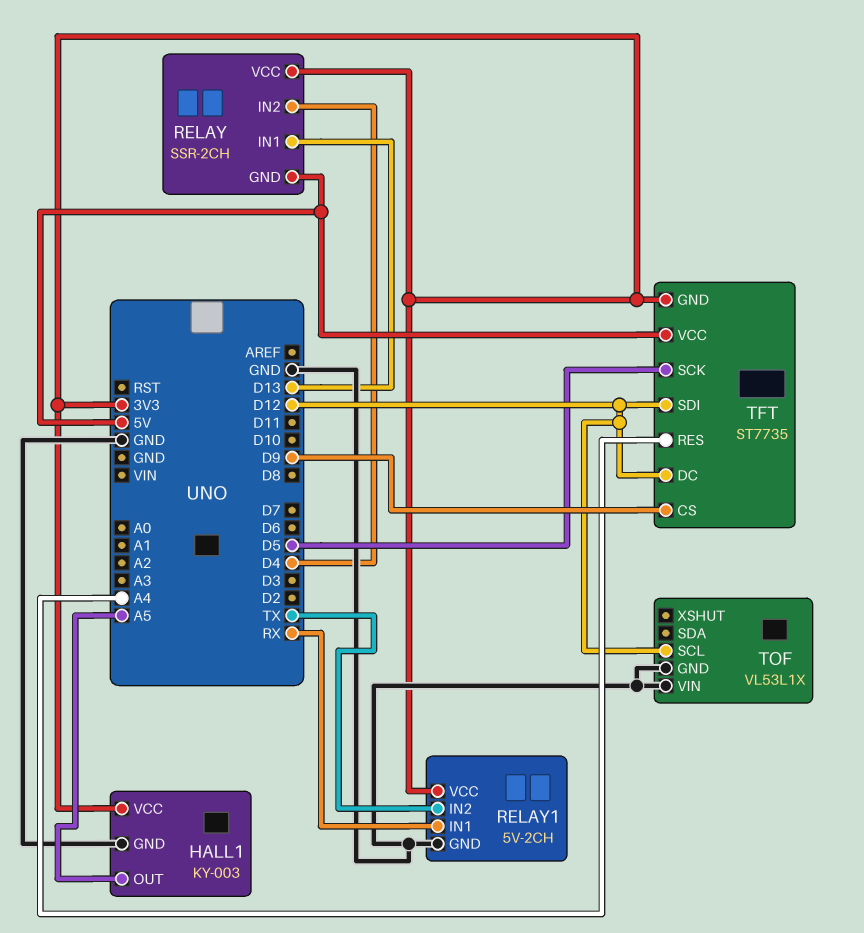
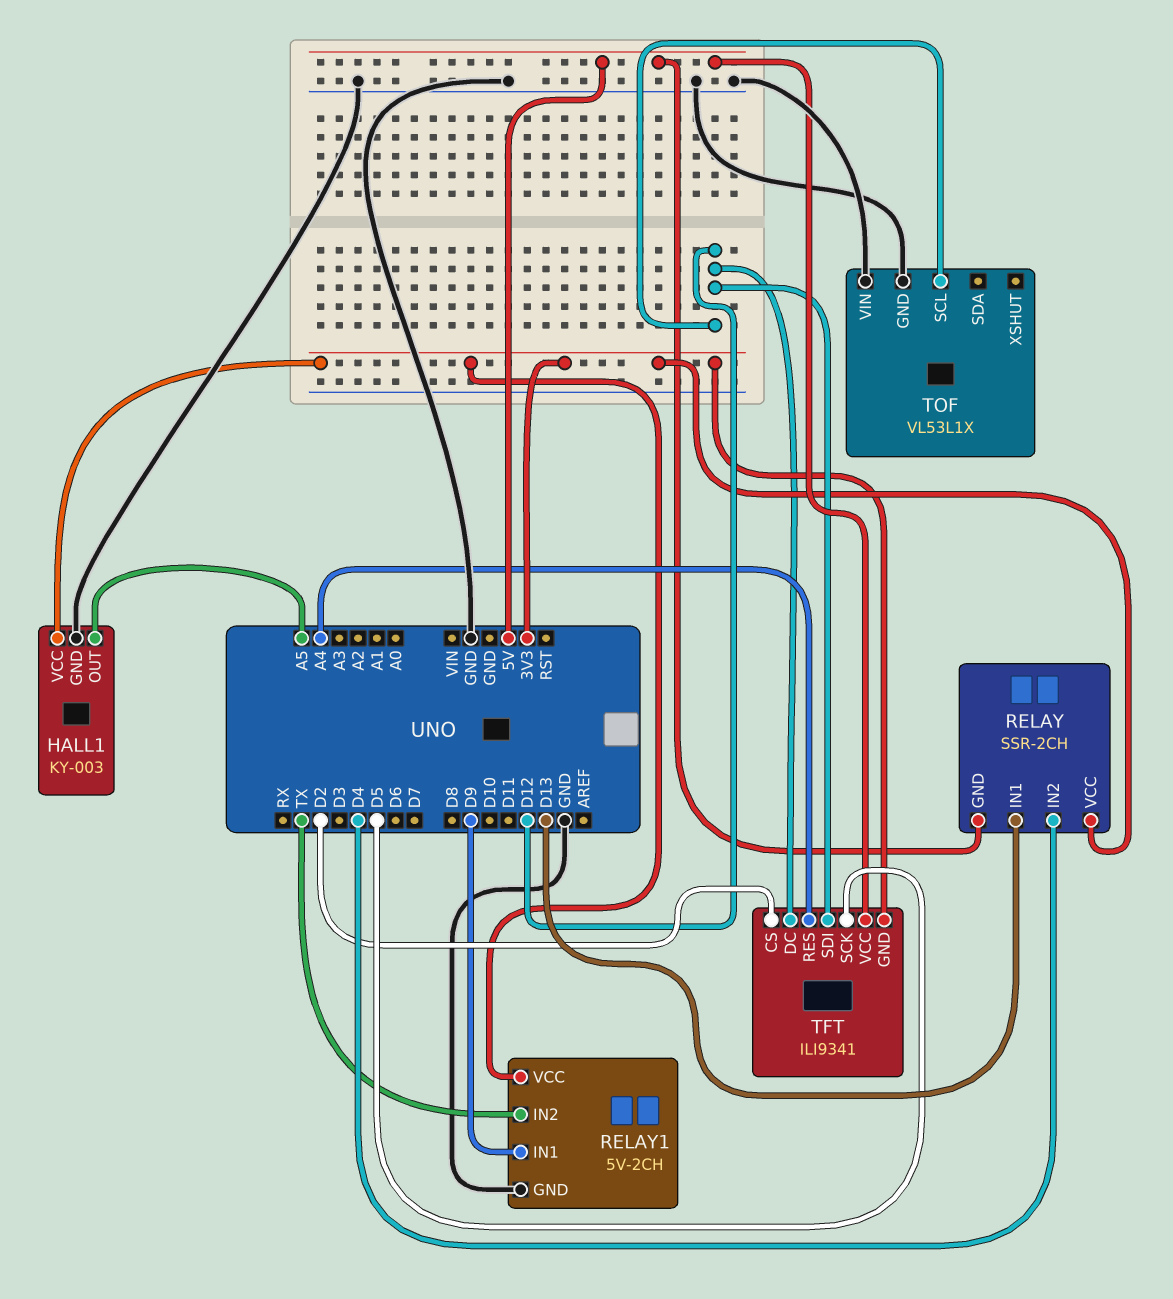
RELAY1 pin IN1: RX -> D9
TFT: ST7735 -> ILI9341
TFT pin CS: D9 -> D2

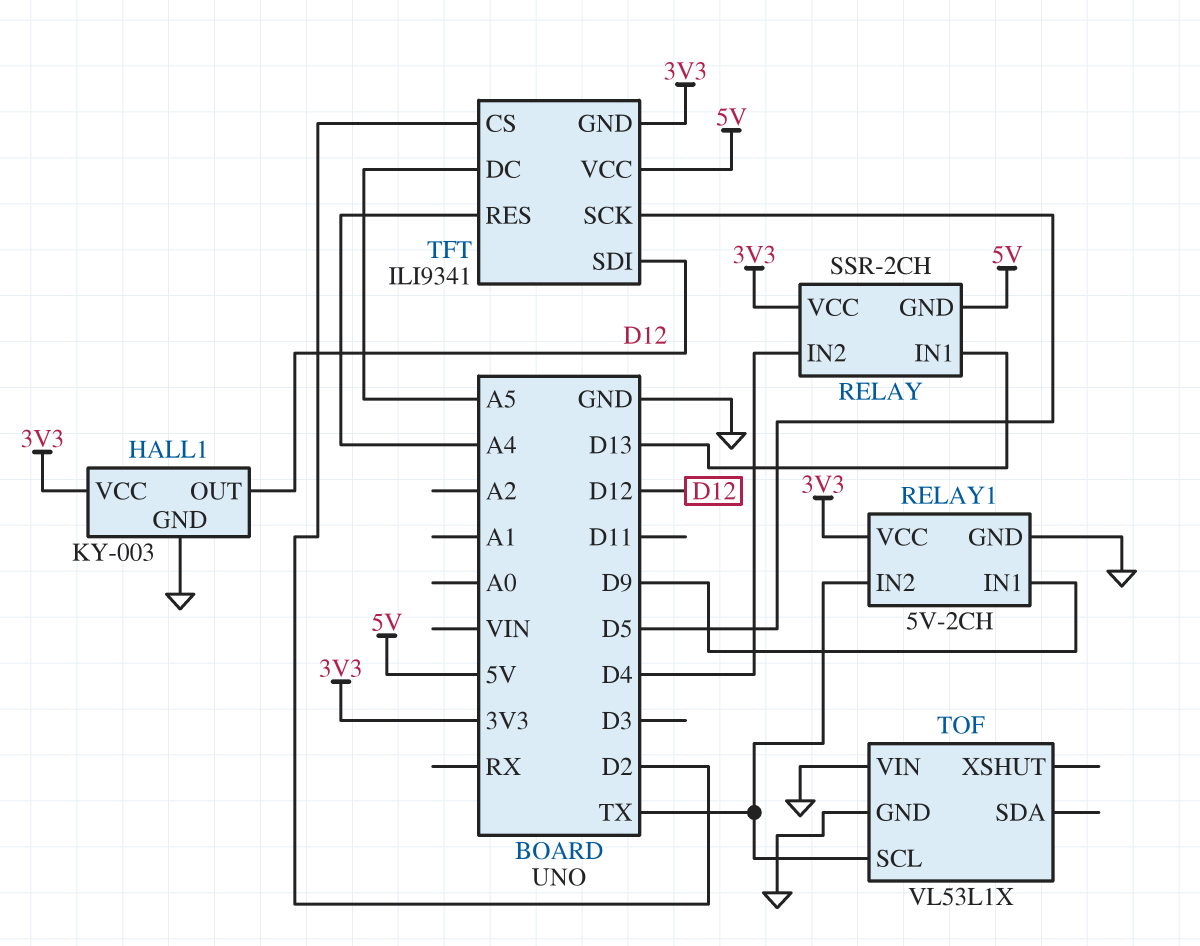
HALL1 pin OUT: A5 -> D12
TFT pin DC: D12 -> A5
TOF pin SCL: D12 -> TX

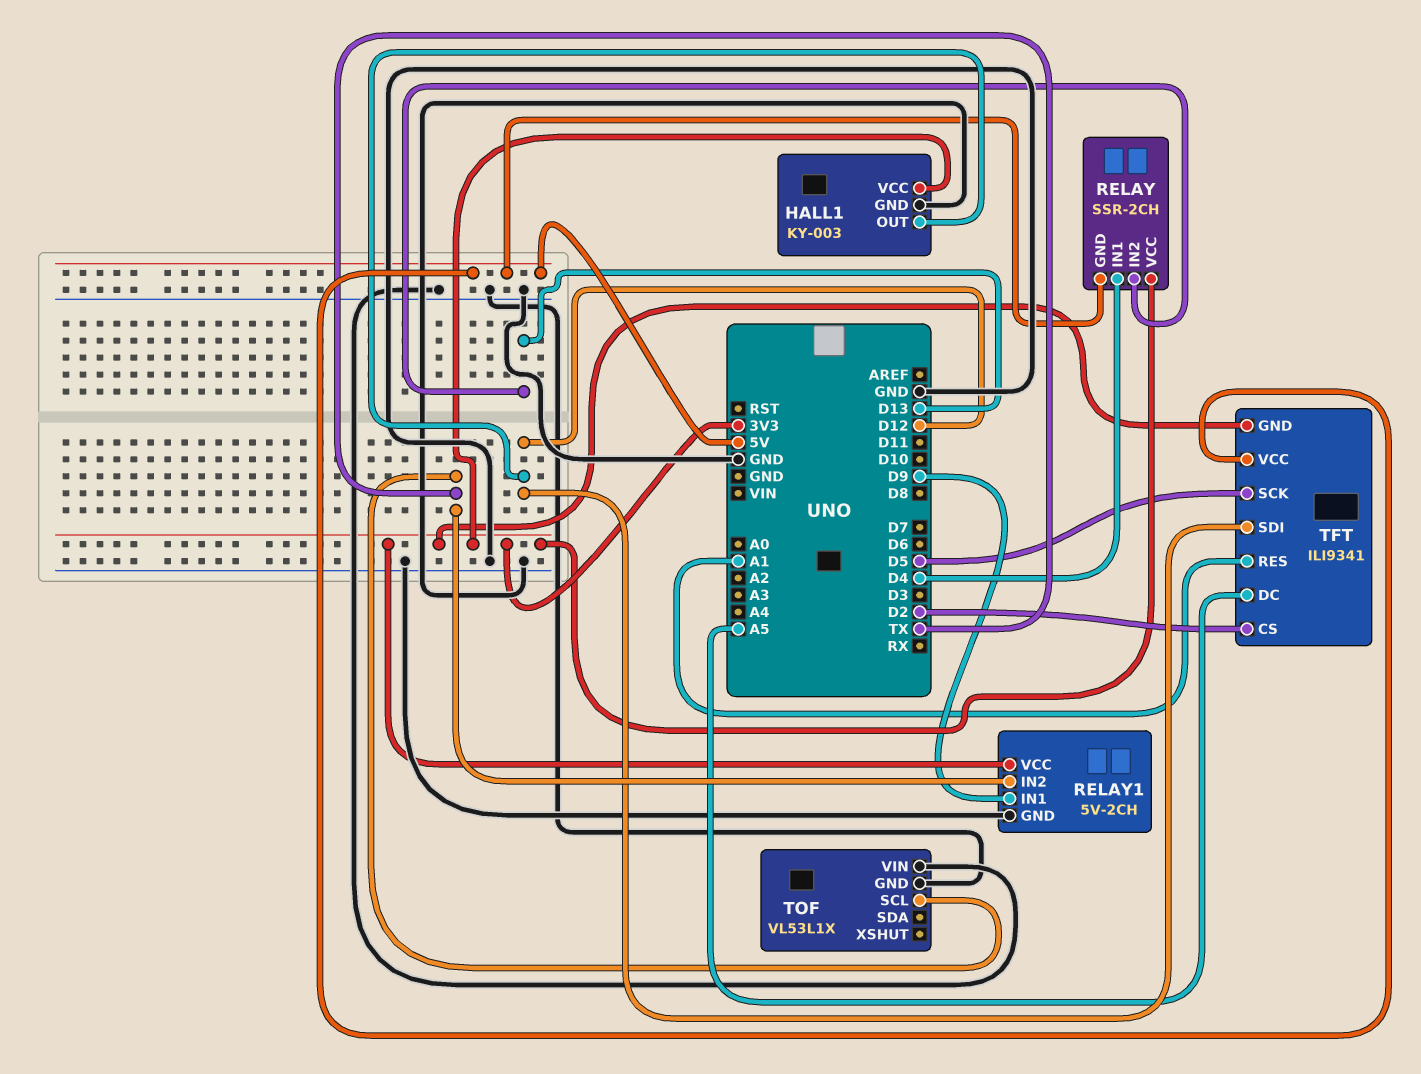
RELAY pin IN1: D13 -> D4
RELAY pin IN2: D4 -> D13
TFT pin RES: A4 -> A1

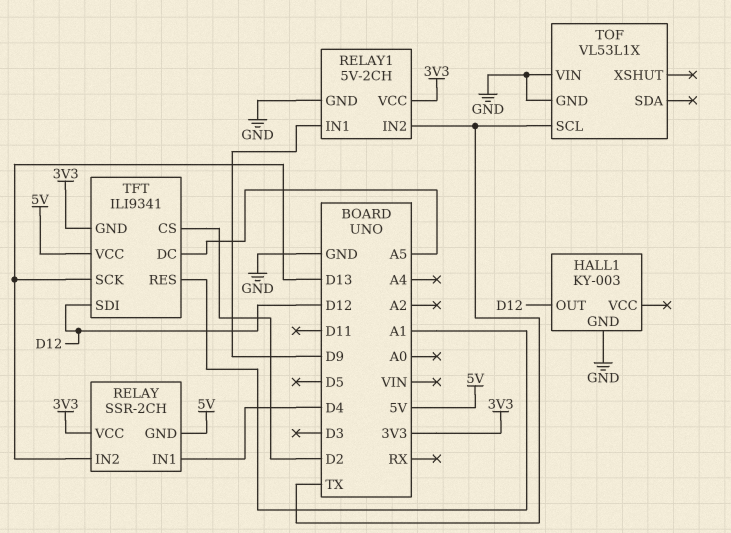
HALL1 pin VCC: 3V3 -> none
TFT pin SCK: D5 -> D13

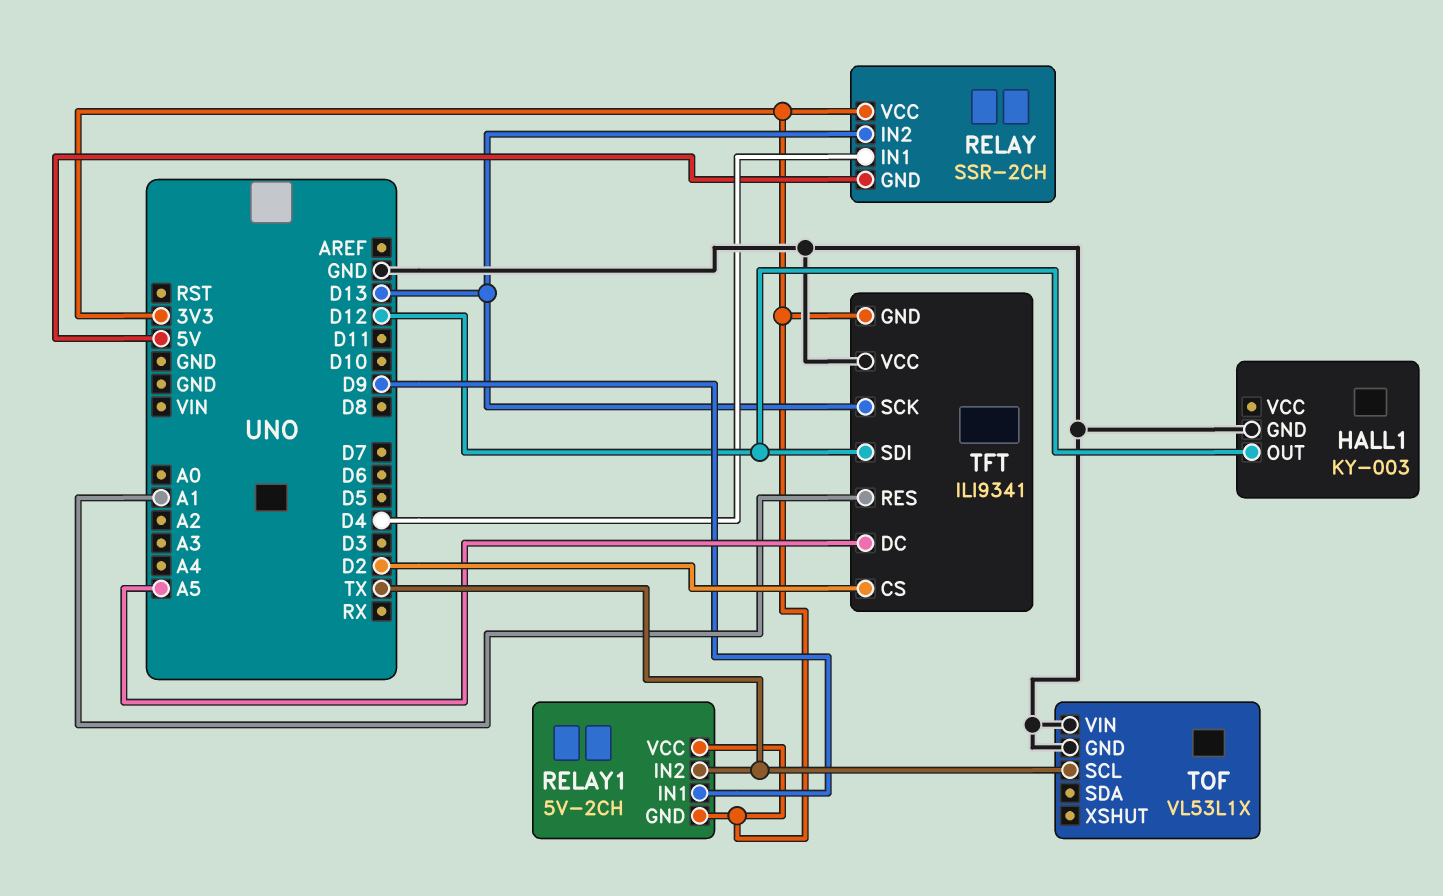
RELAY1 pin GND: GND -> 3V3
TFT pin VCC: 5V -> GND

